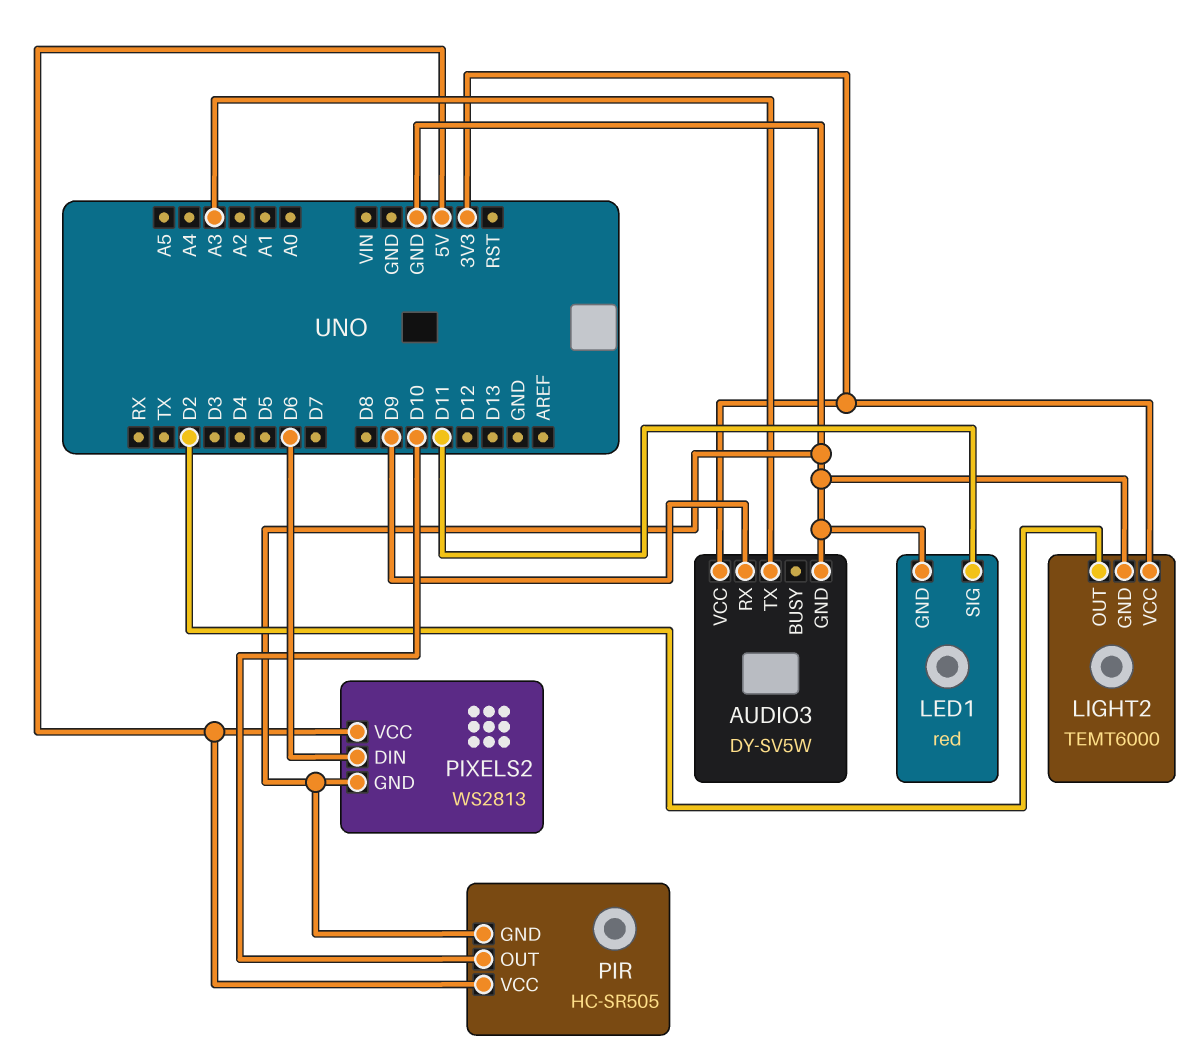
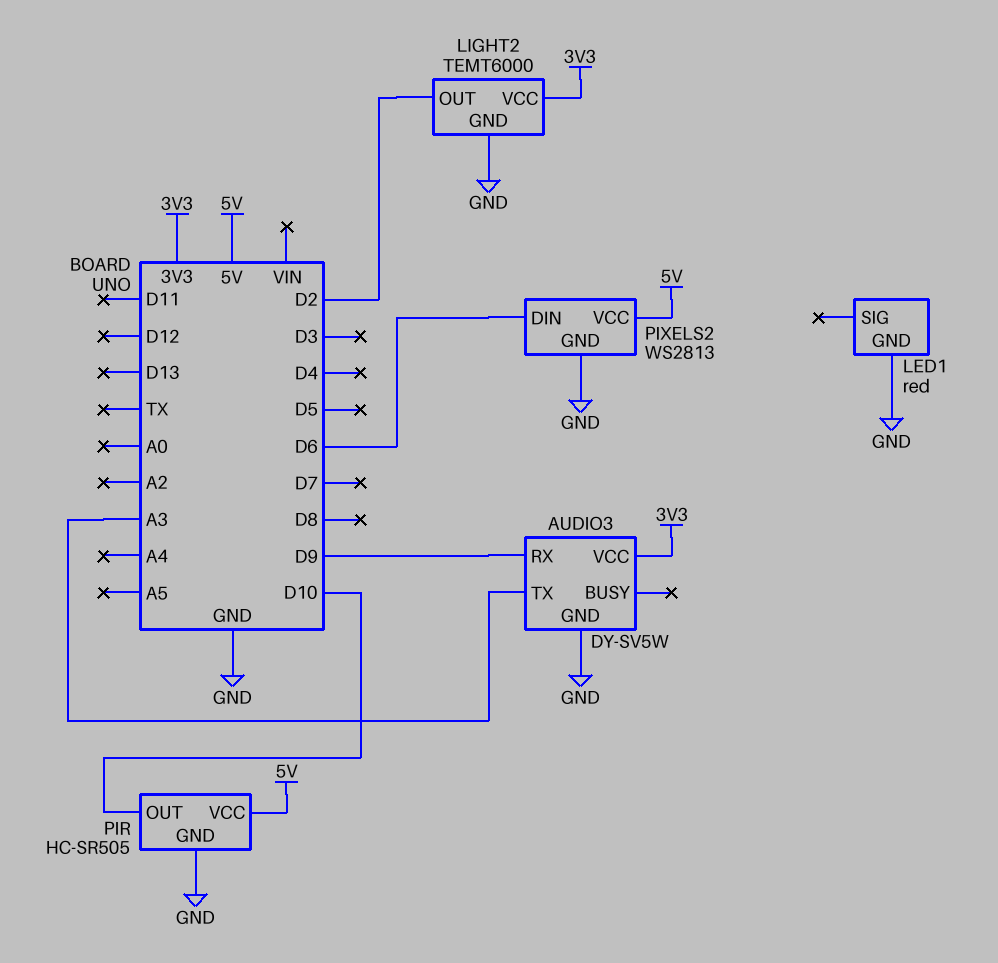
LED1 pin SIG: D11 -> none

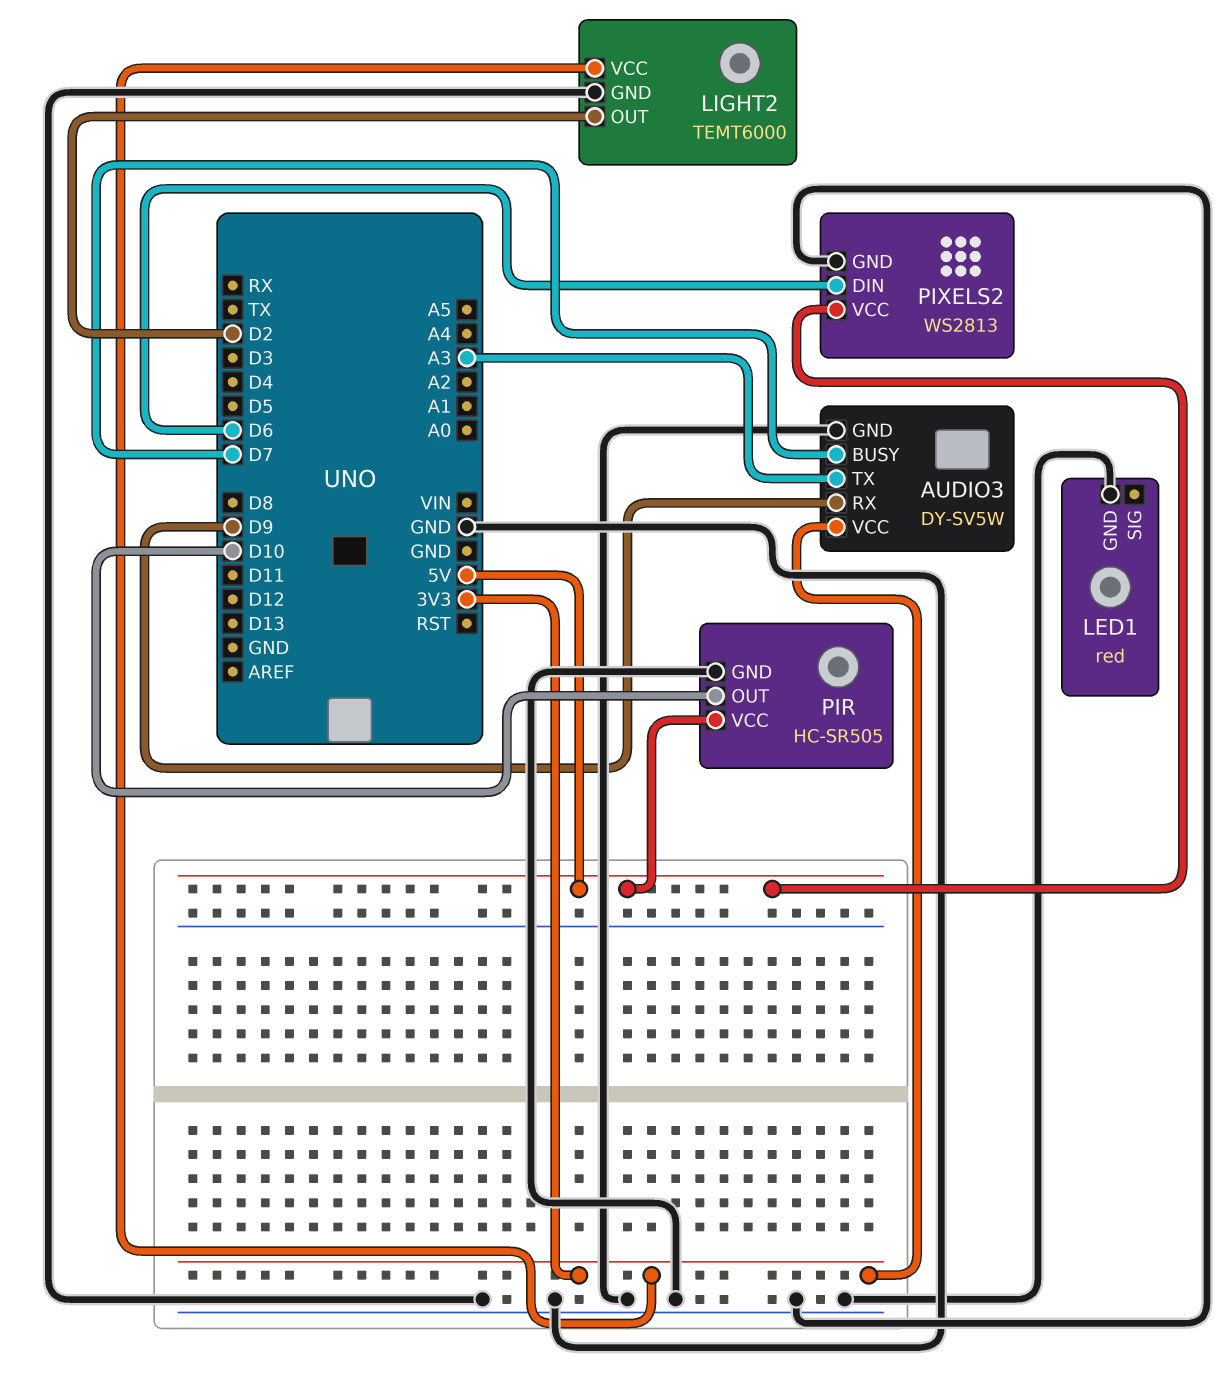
AUDIO3 pin BUSY: none -> D7

